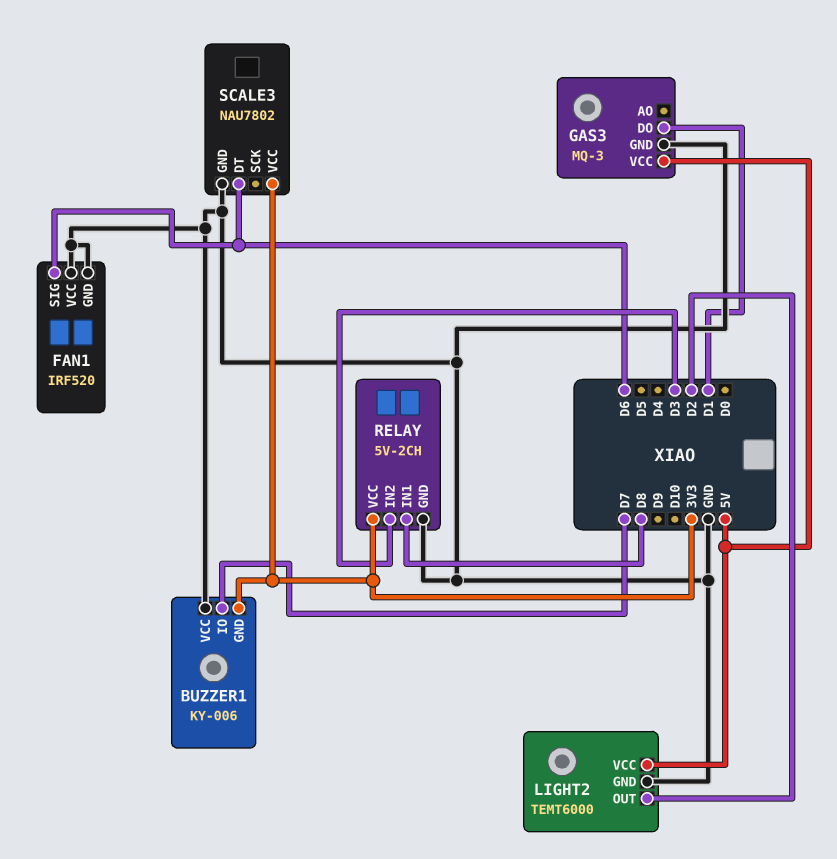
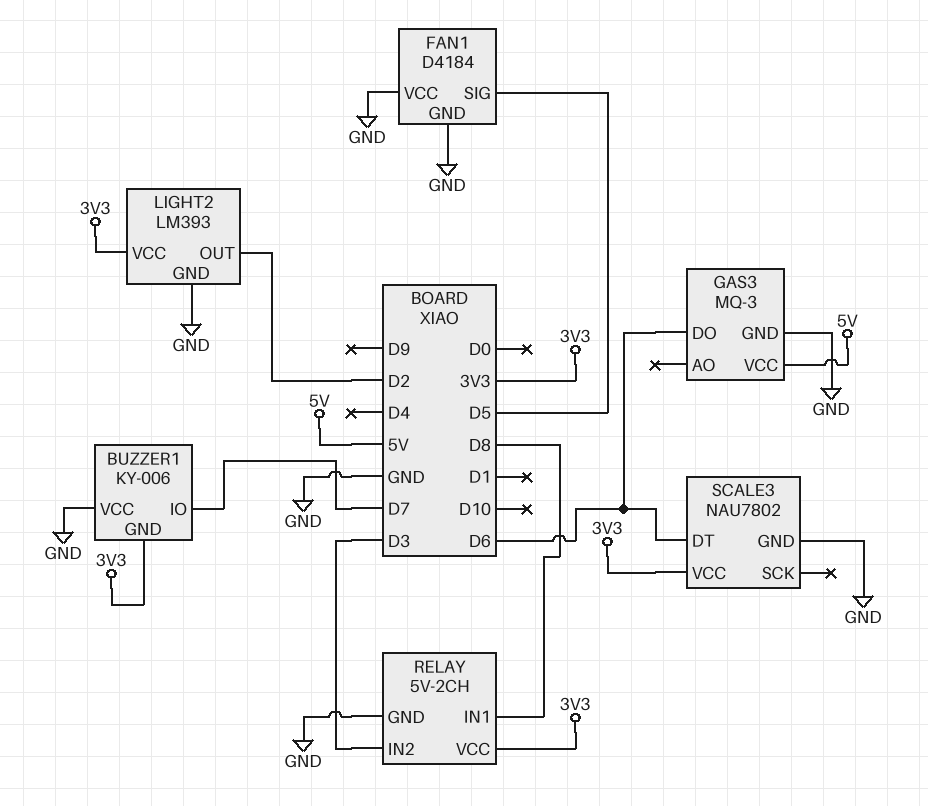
FAN1: IRF520 -> D4184
FAN1 pin SIG: D6 -> D5
GAS3 pin DO: D1 -> D6
LIGHT2: TEMT6000 -> LM393
LIGHT2 pin VCC: 5V -> 3V3

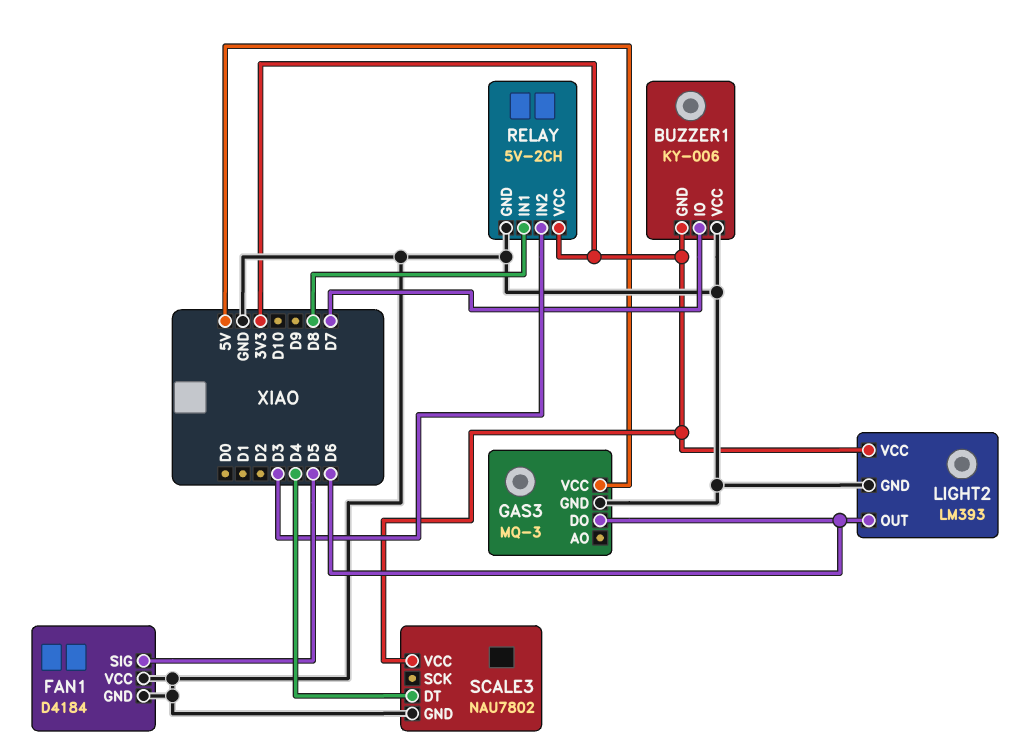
LIGHT2 pin OUT: D2 -> D6
SCALE3 pin DT: D6 -> D4

